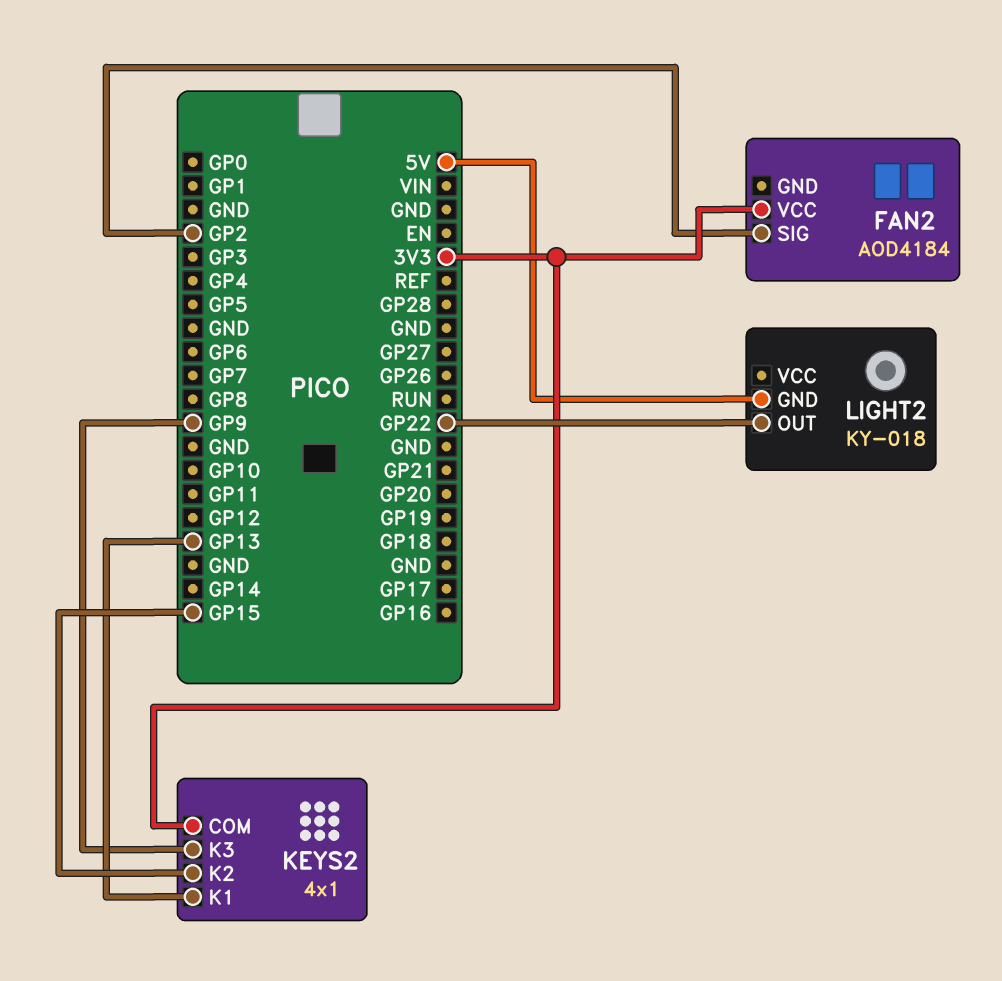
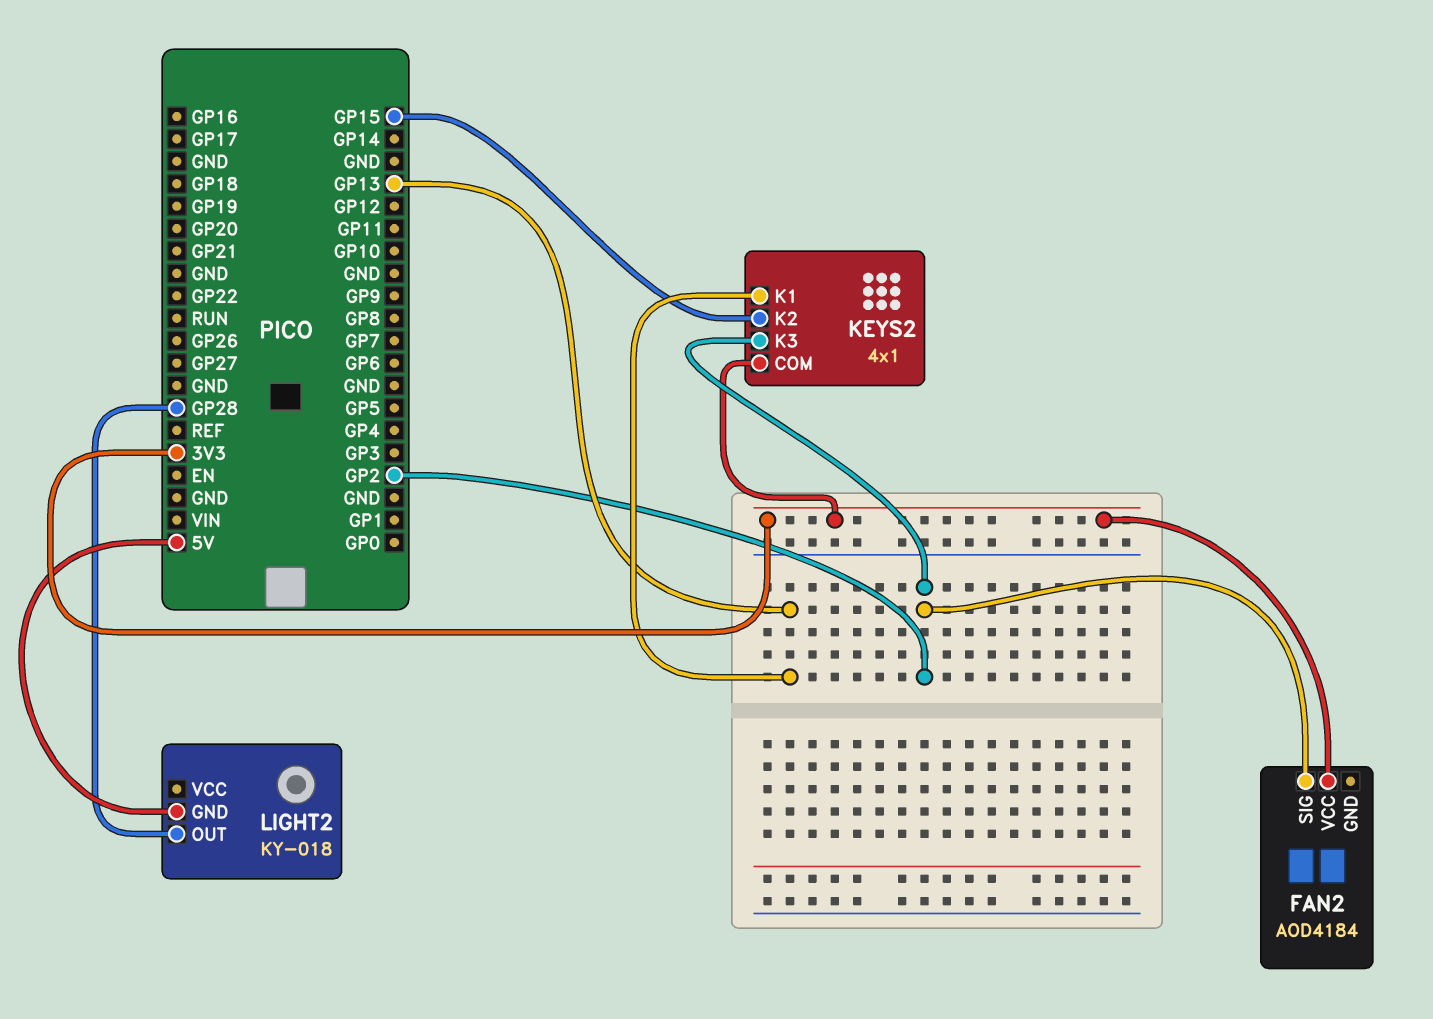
KEYS2 pin K3: GP9 -> GP2
LIGHT2 pin OUT: GP22 -> GP28

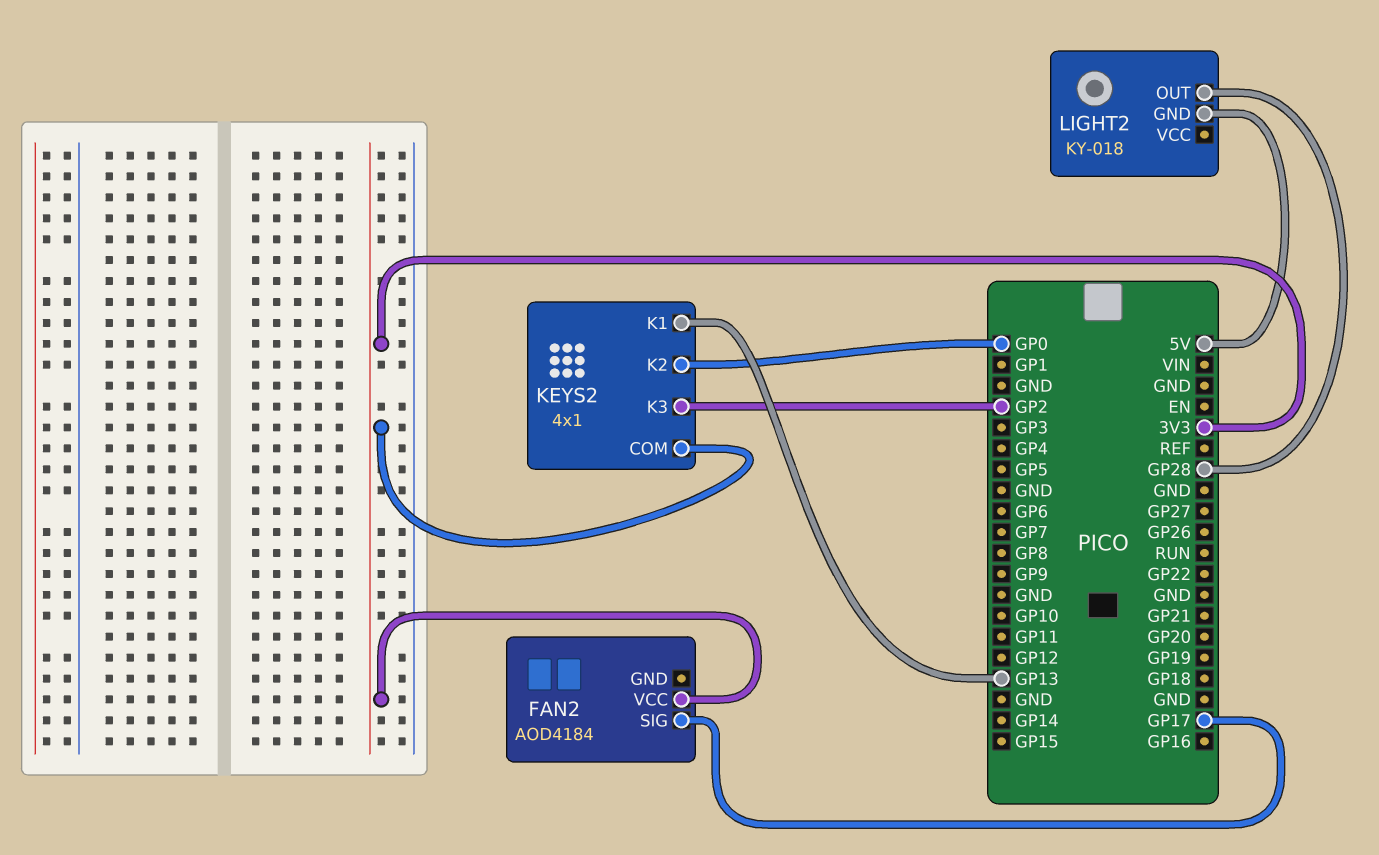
FAN2 pin SIG: GP2 -> GP17
KEYS2 pin K2: GP15 -> GP0

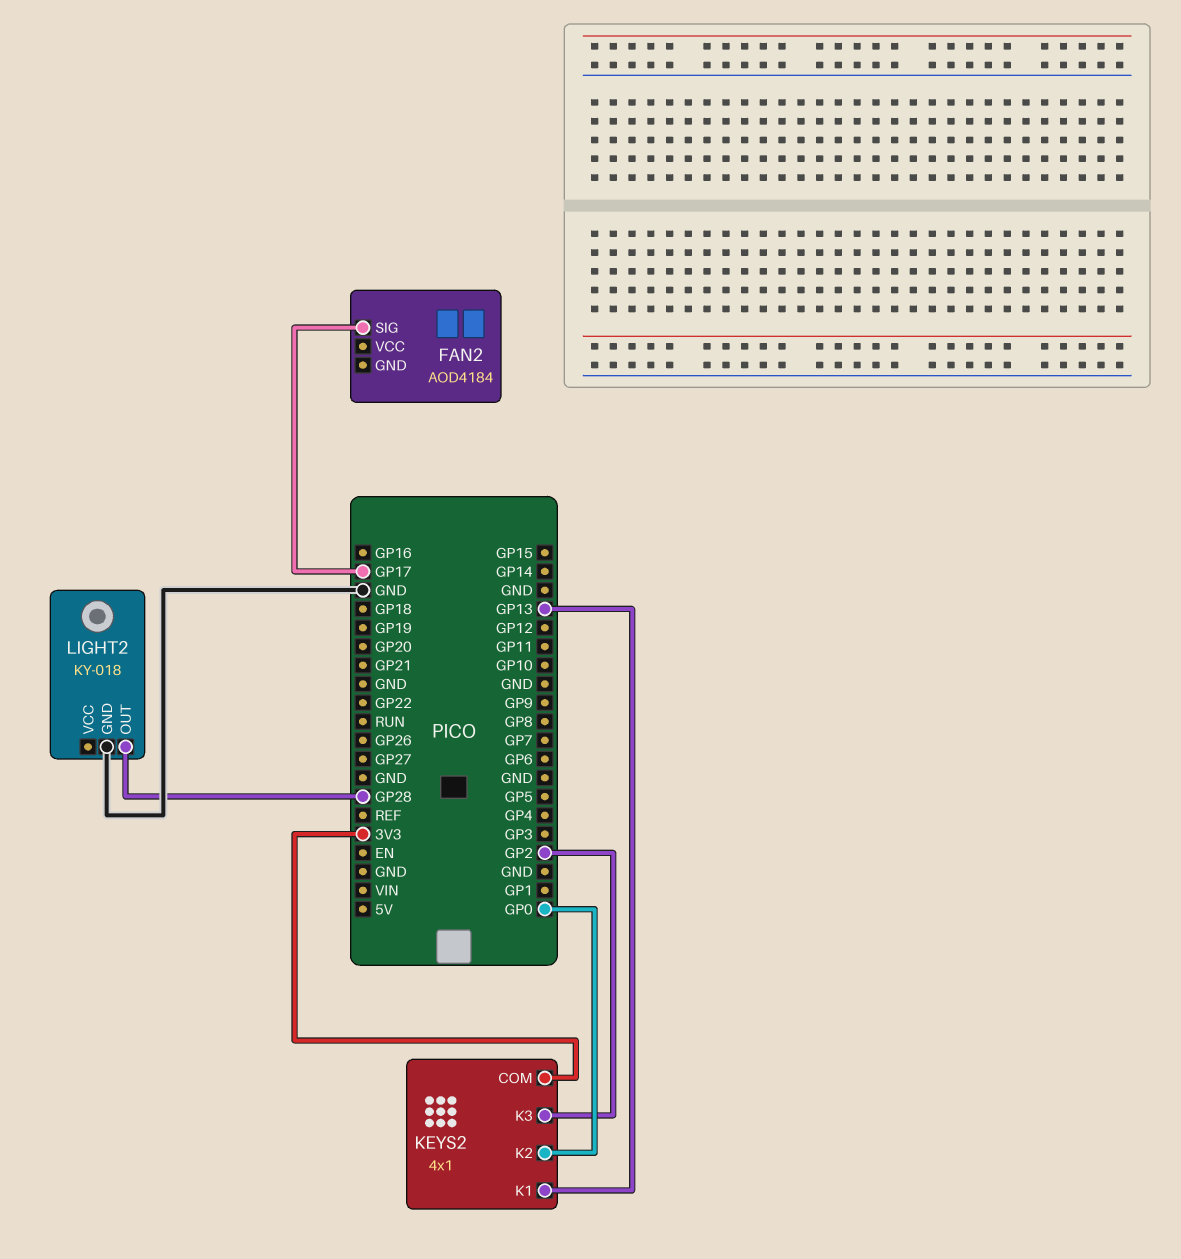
FAN2 pin VCC: 3V3 -> none
LIGHT2 pin GND: 5V -> GND

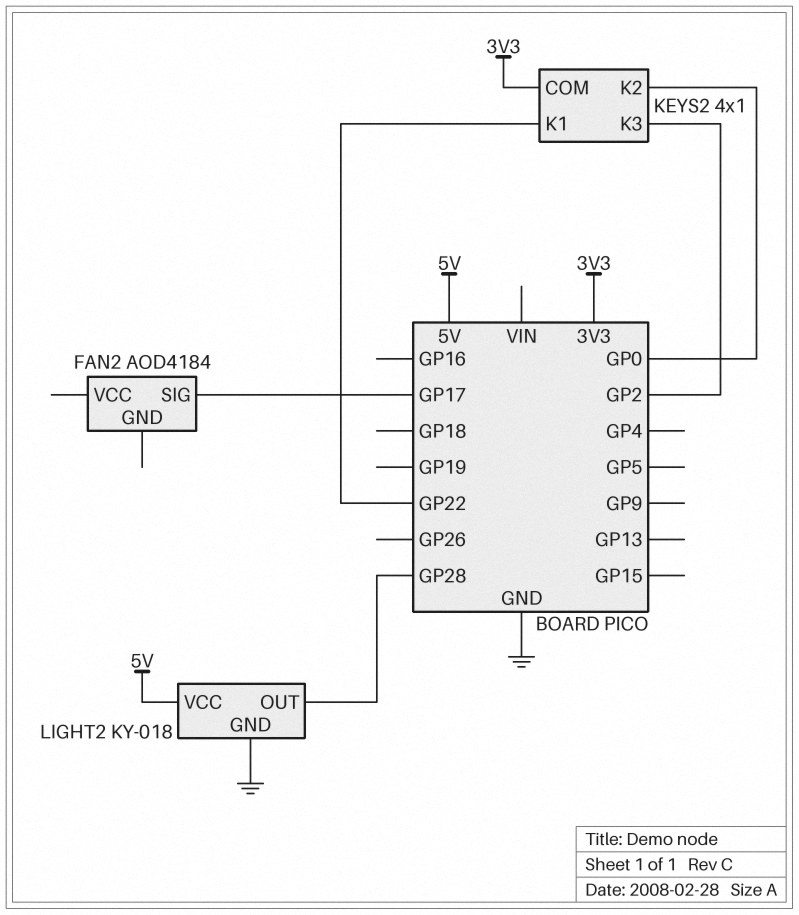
KEYS2 pin K1: GP13 -> GP22
LIGHT2 pin VCC: none -> 5V

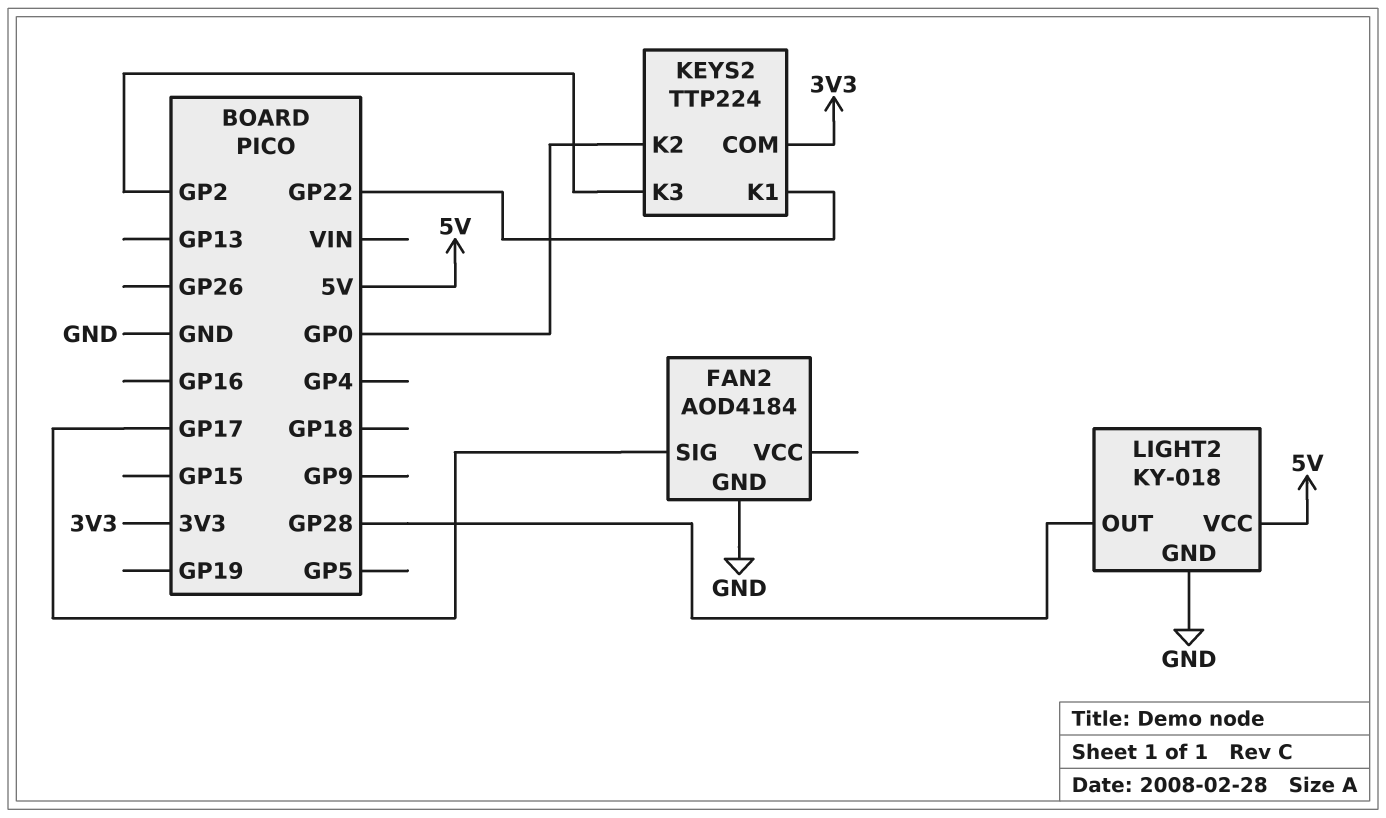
FAN2 pin GND: none -> GND
KEYS2: 4x1 -> TTP224

